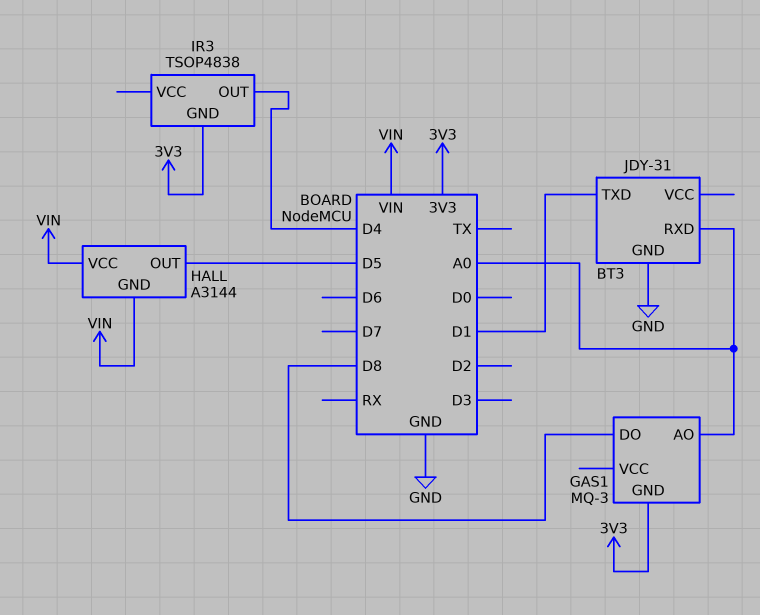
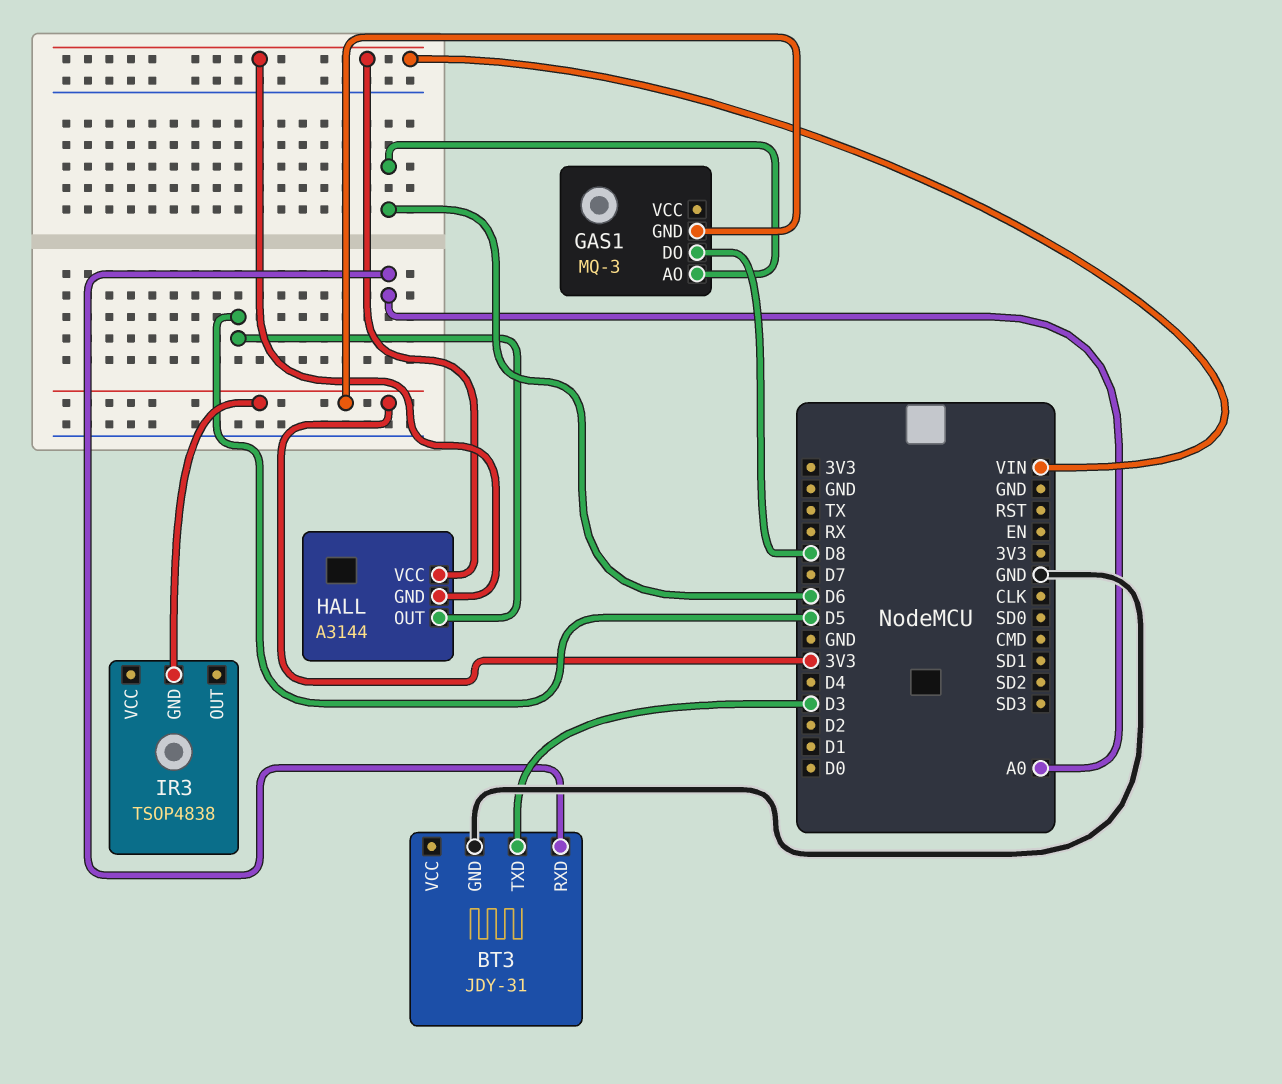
BT3 pin TXD: D1 -> D3
GAS1 pin AO: A0 -> D6
IR3 pin OUT: D4 -> none

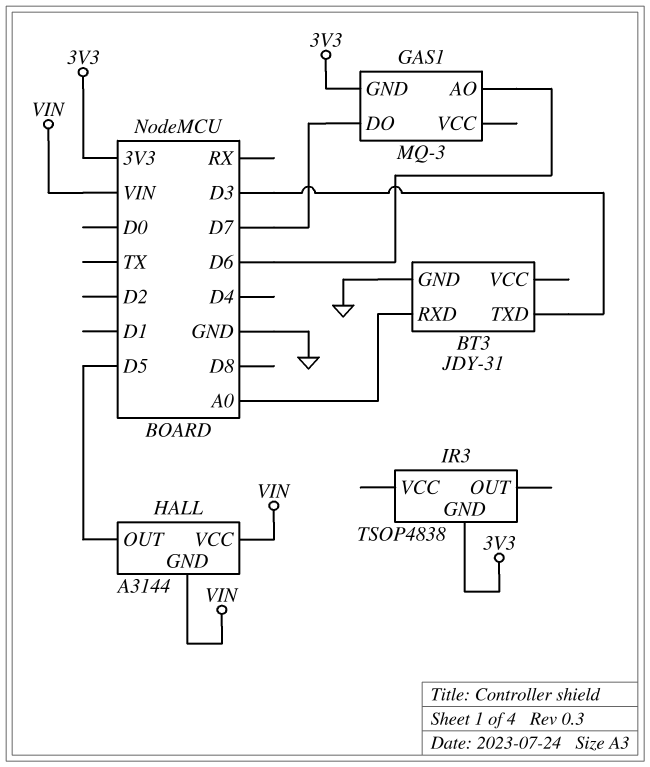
GAS1 pin DO: D8 -> D7

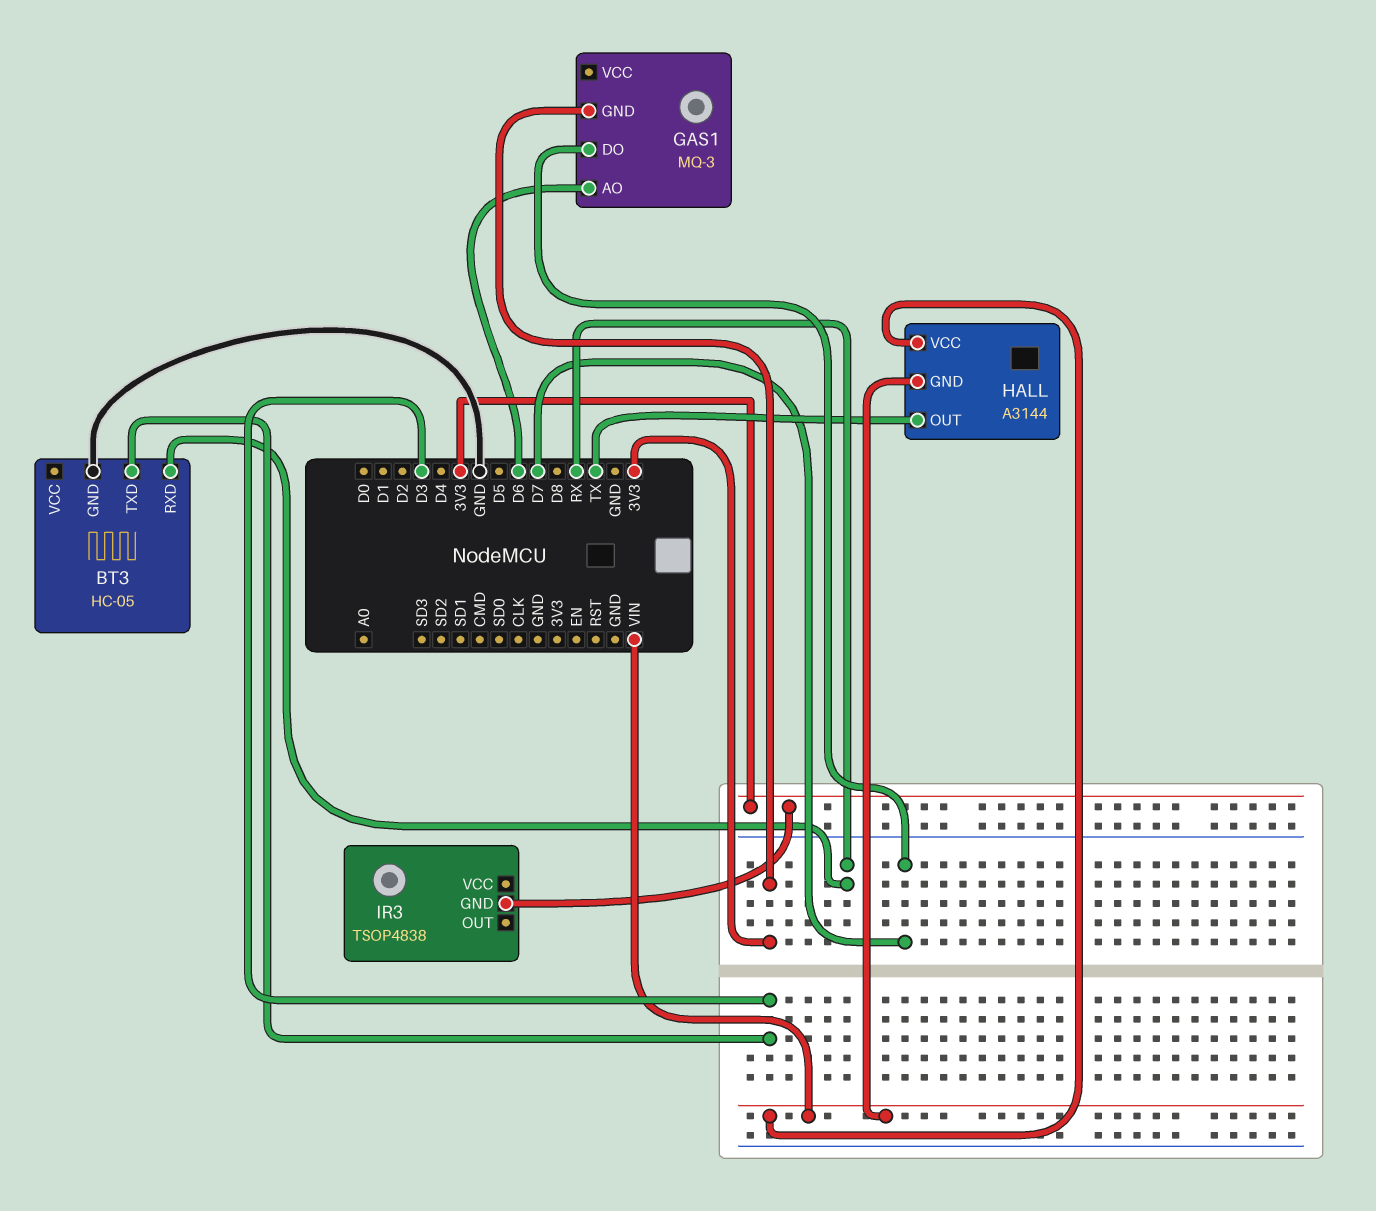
BT3: JDY-31 -> HC-05
BT3 pin RXD: A0 -> RX
HALL pin OUT: D5 -> TX

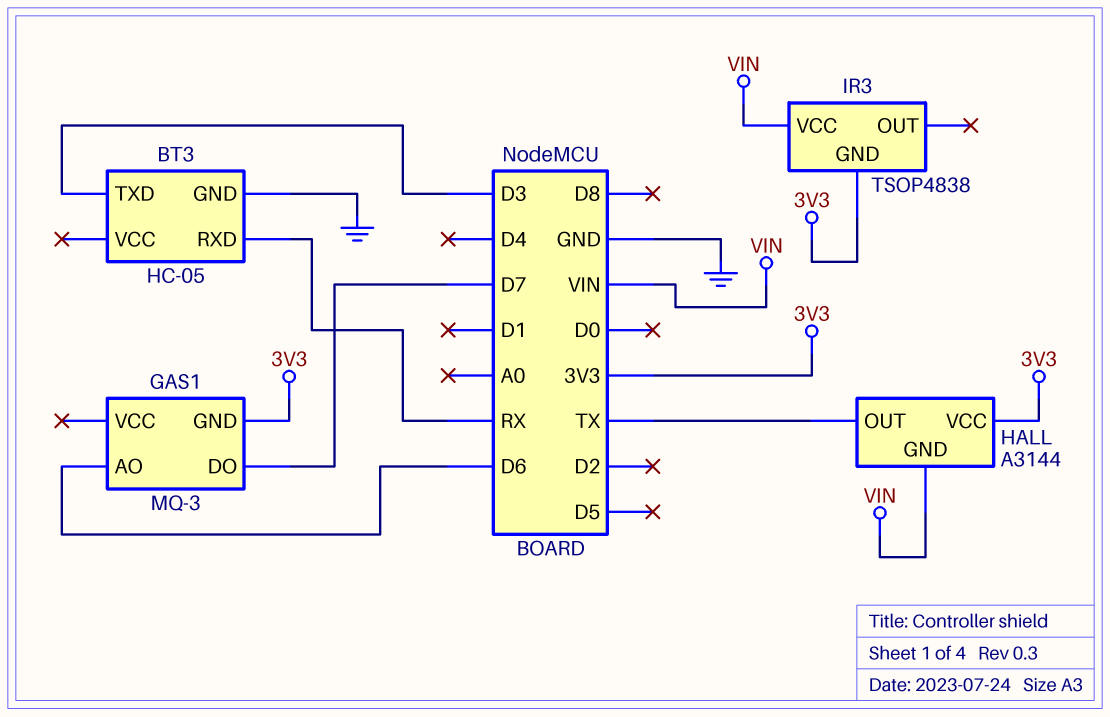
HALL pin VCC: VIN -> 3V3
IR3 pin VCC: none -> VIN

